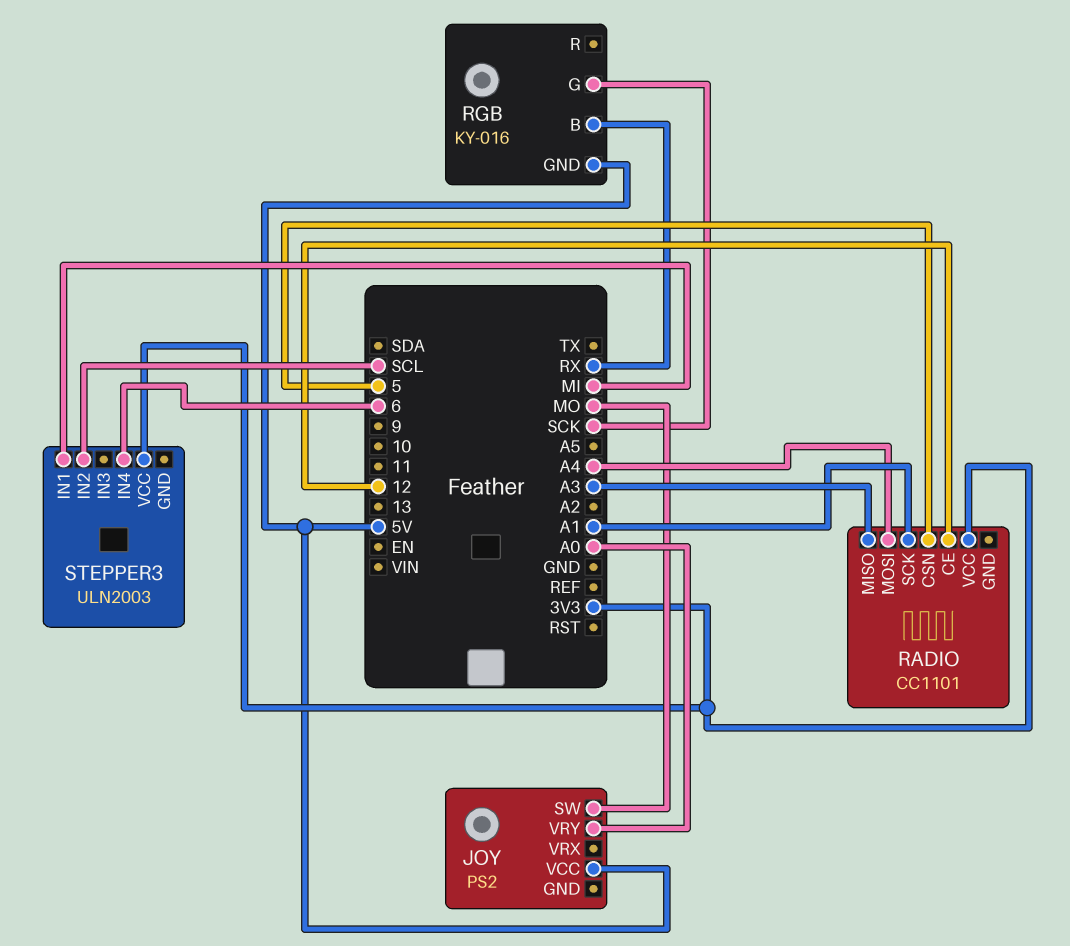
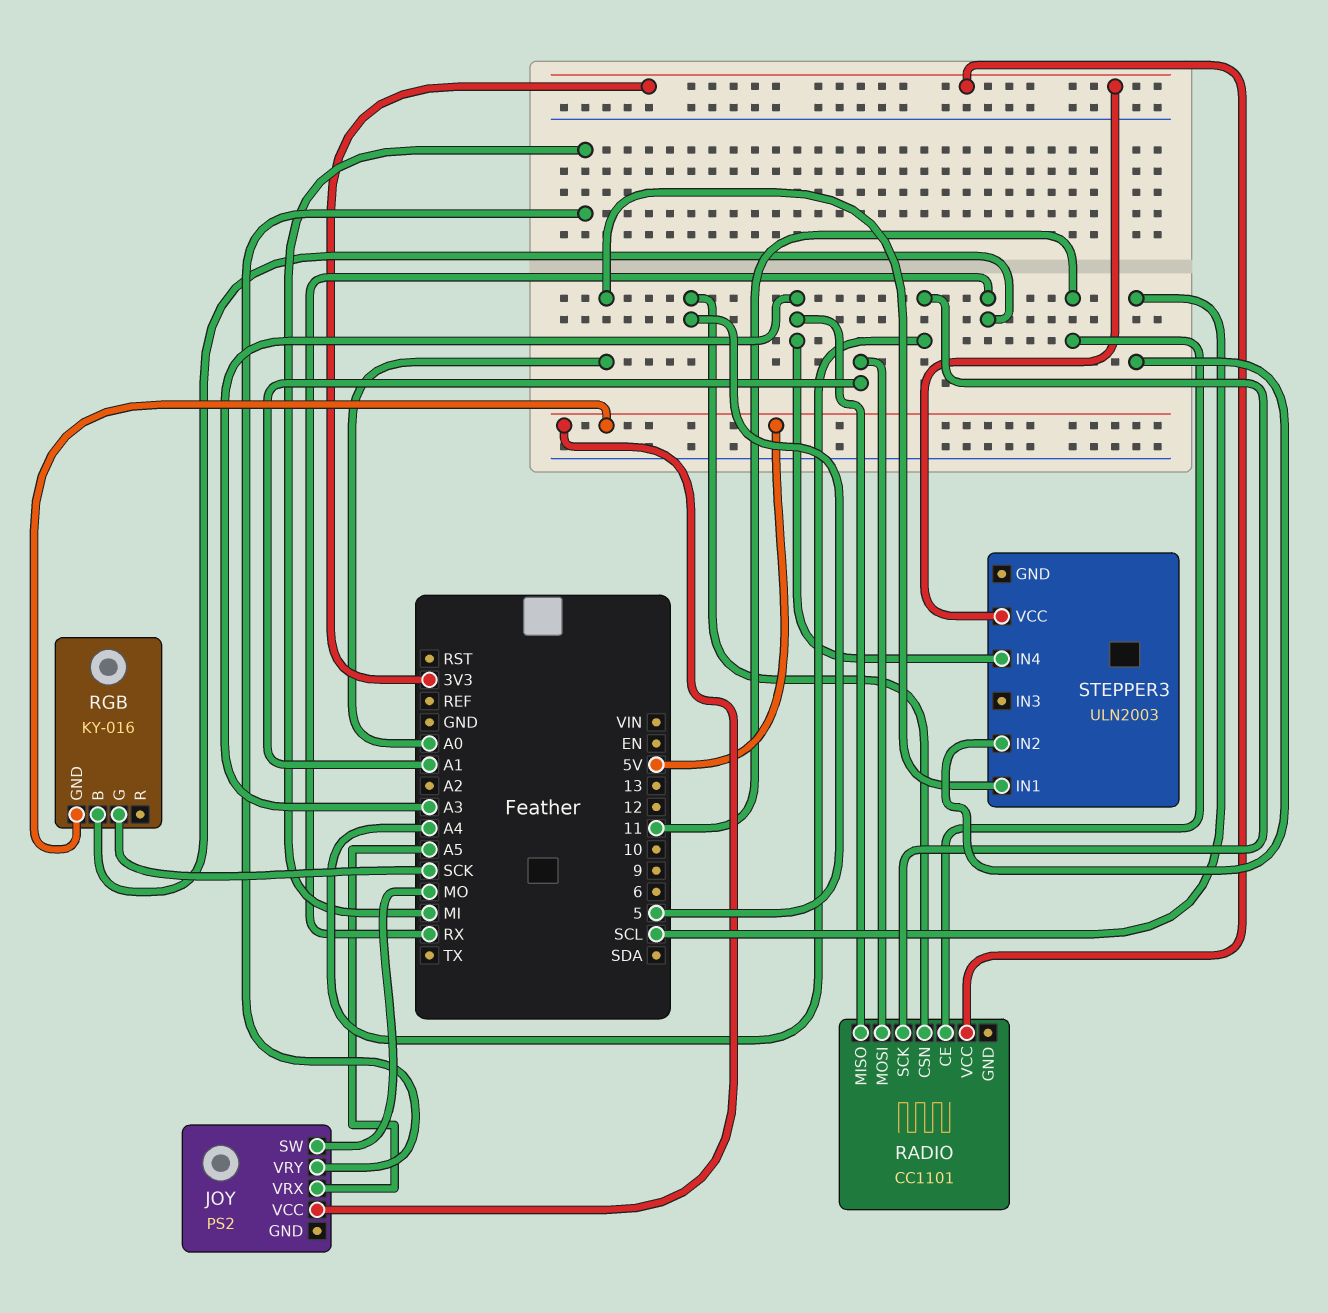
JOY pin VRX: none -> A5
JOY pin VRY: A0 -> MI
RADIO pin CE: 12 -> 11
RADIO pin MOSI: A4 -> A1
RADIO pin SCK: A1 -> A4
STEPPER3 pin IN1: MI -> A0
STEPPER3 pin IN4: 6 -> A3

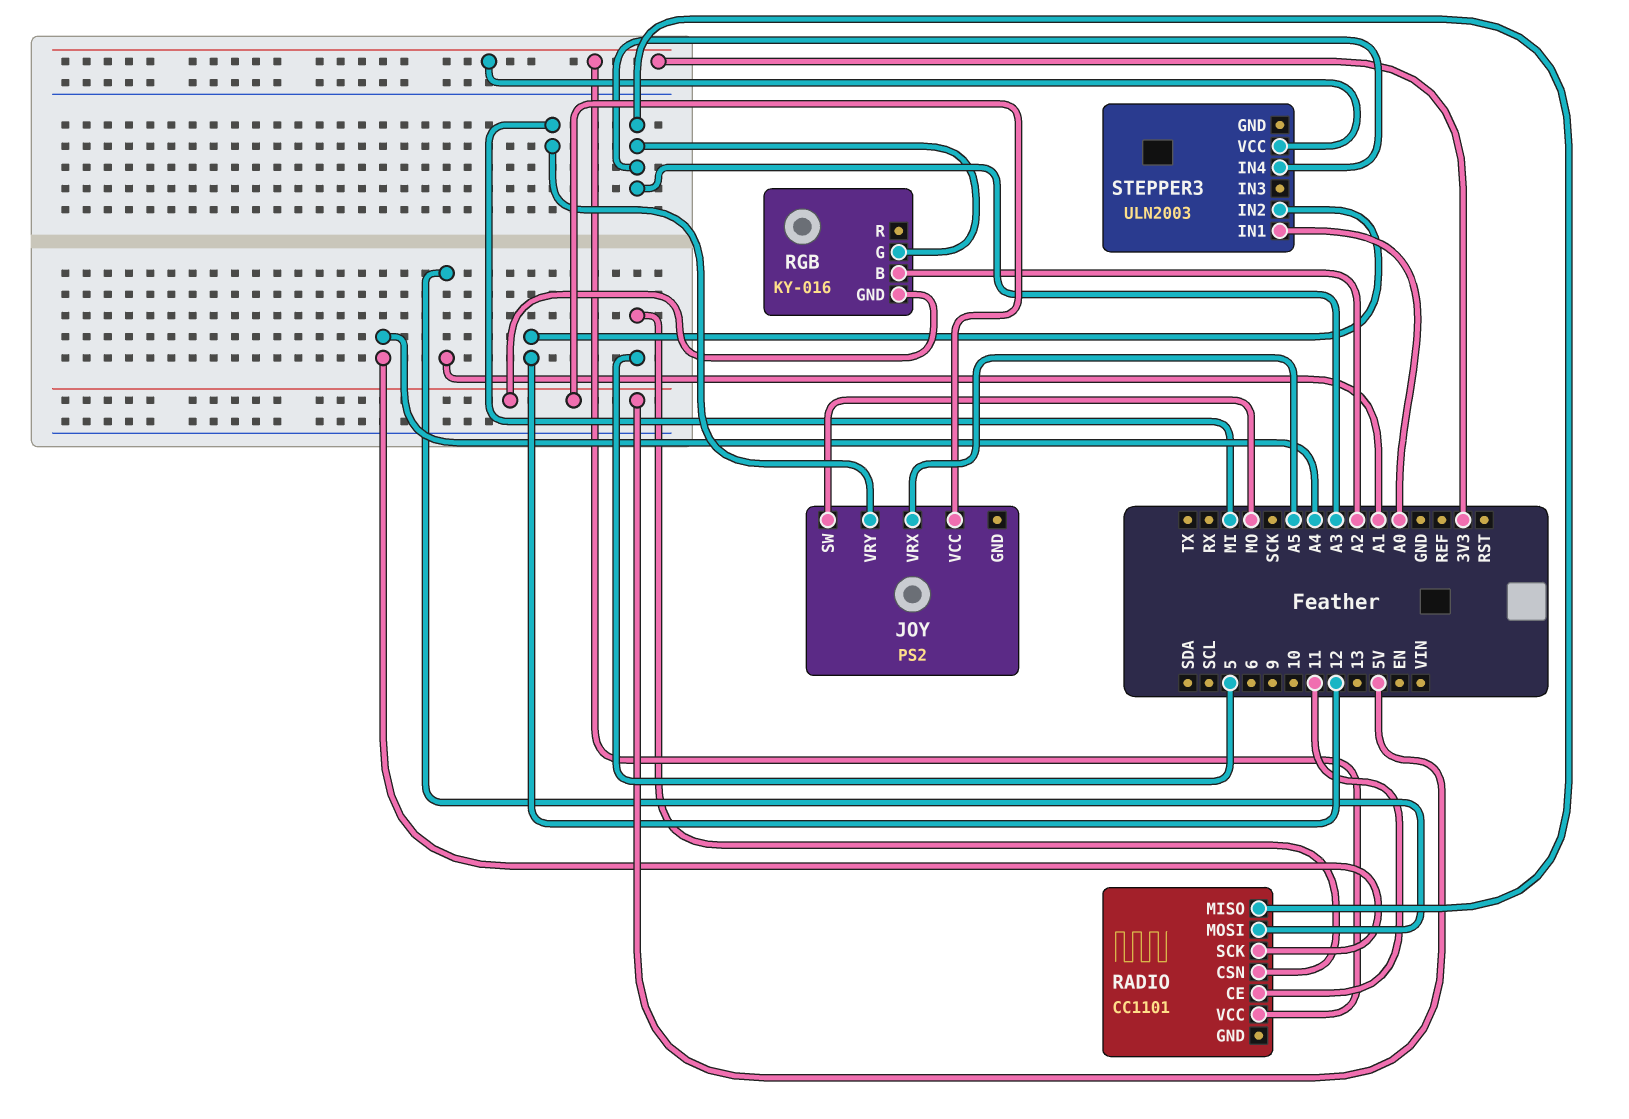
RGB pin B: RX -> A2
RGB pin G: SCK -> A3
STEPPER3 pin IN2: SCL -> 12

